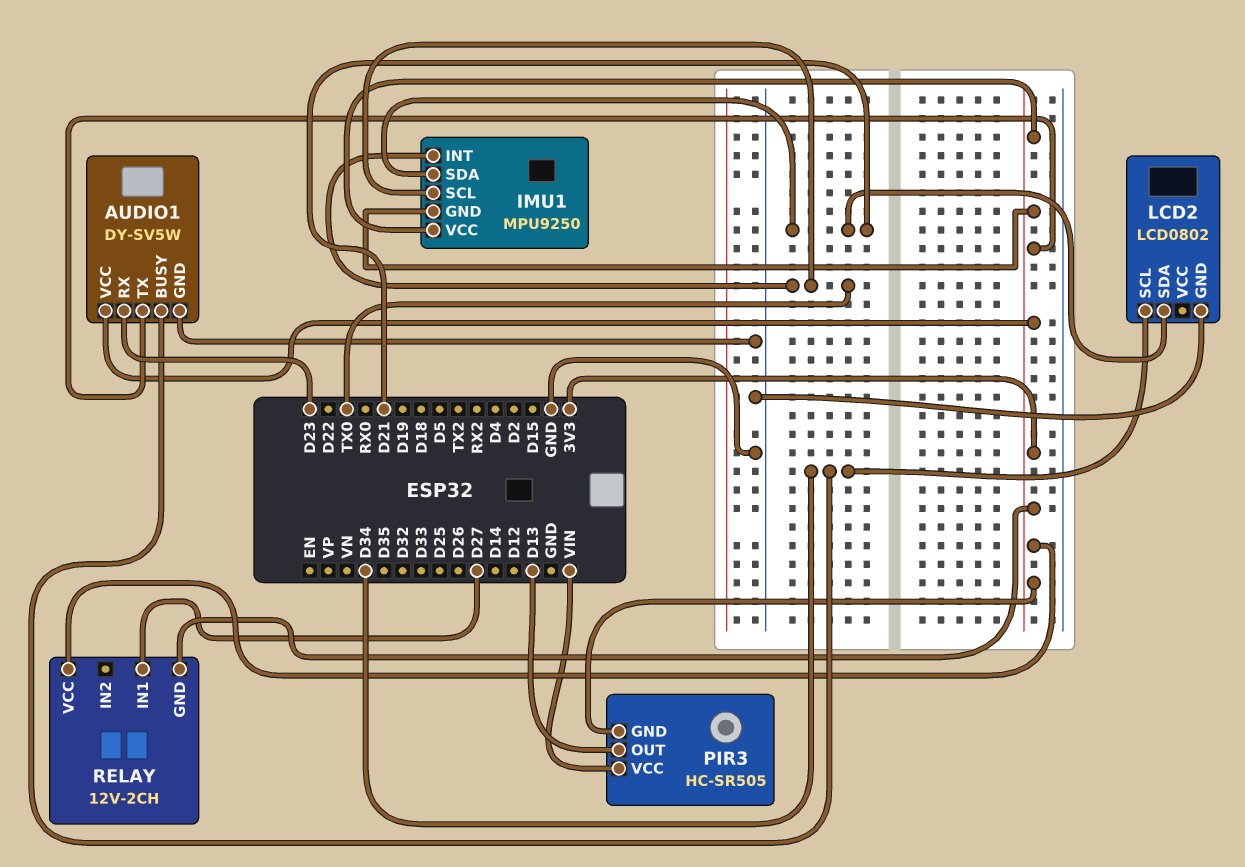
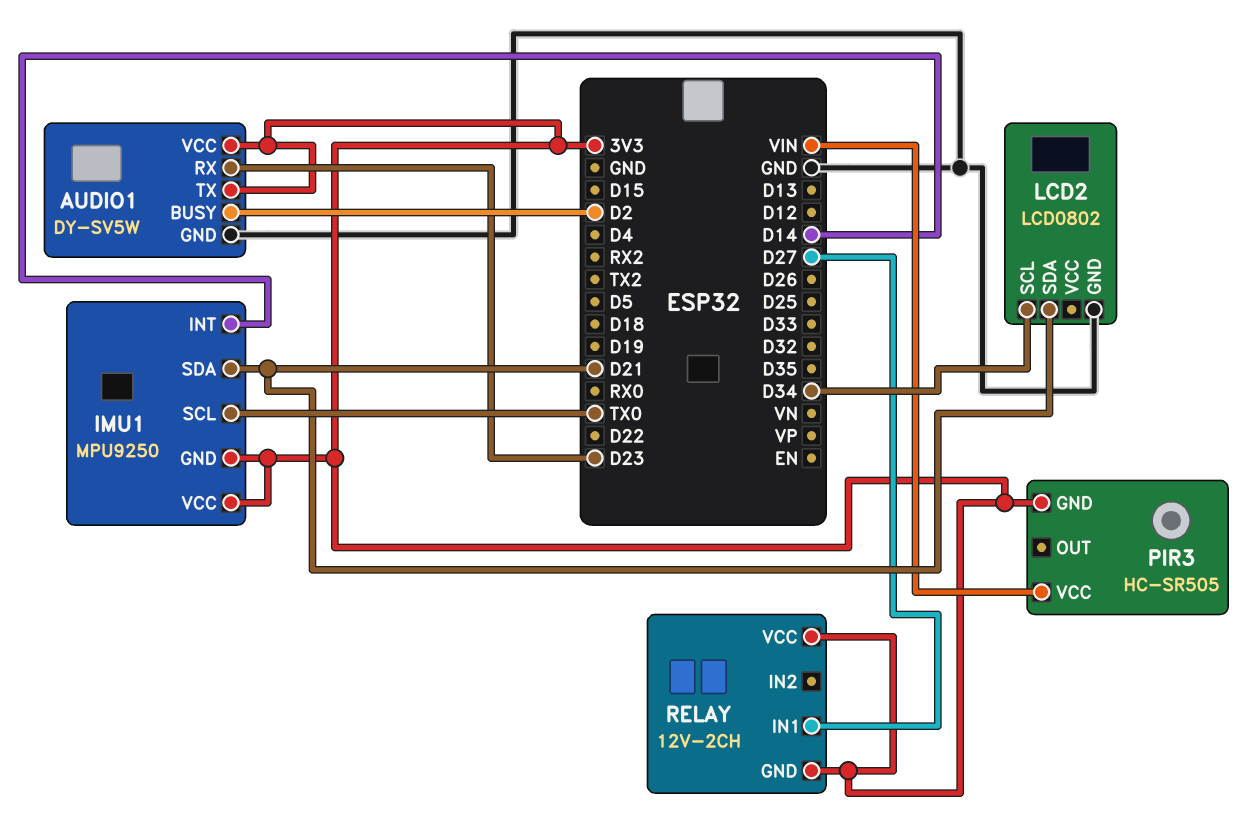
AUDIO1 pin BUSY: D34 -> D2
IMU1 pin INT: TX0 -> D14
PIR3 pin OUT: D13 -> none

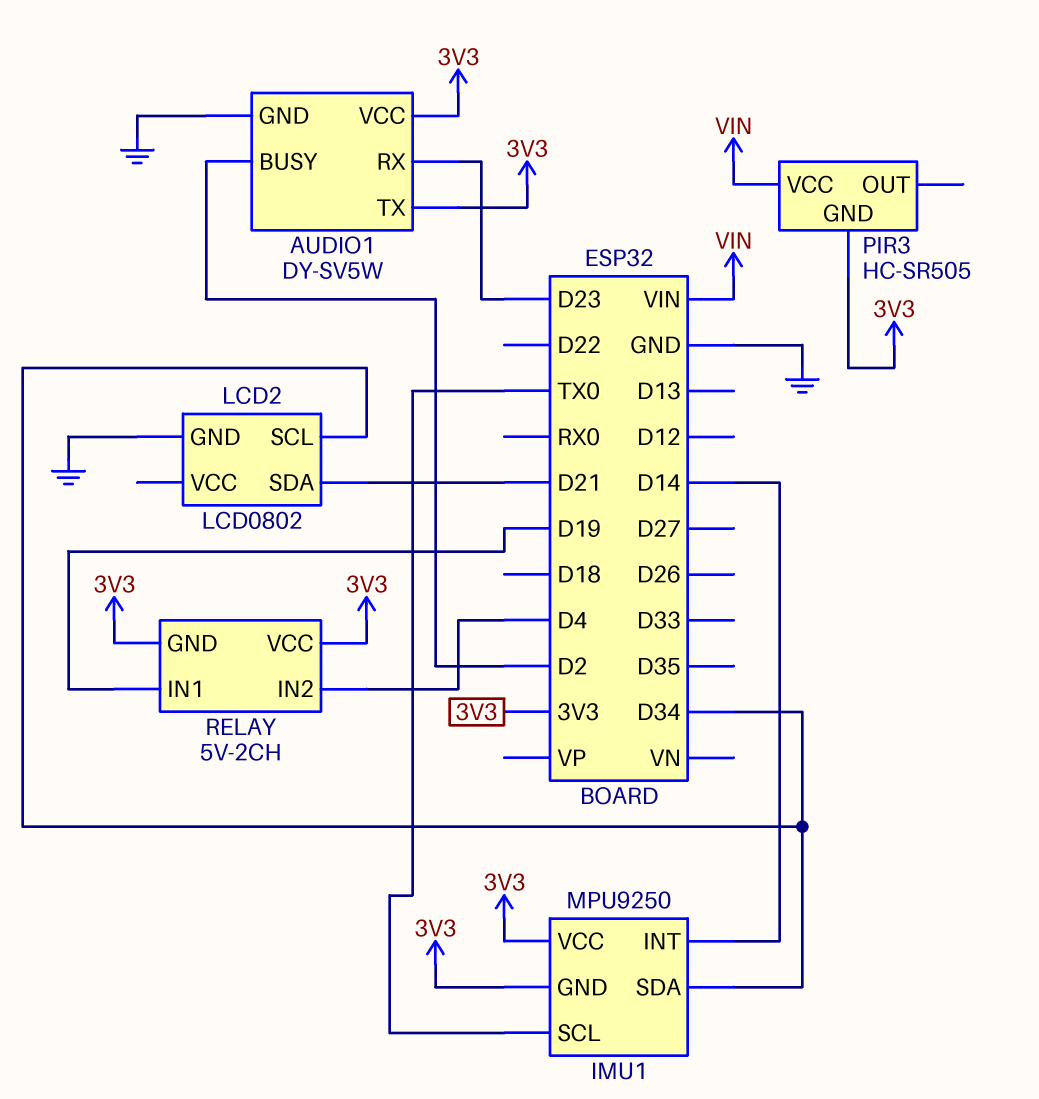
IMU1 pin SDA: D21 -> D34
RELAY: 12V-2CH -> 5V-2CH
RELAY pin IN1: D27 -> D19
RELAY pin IN2: none -> D4

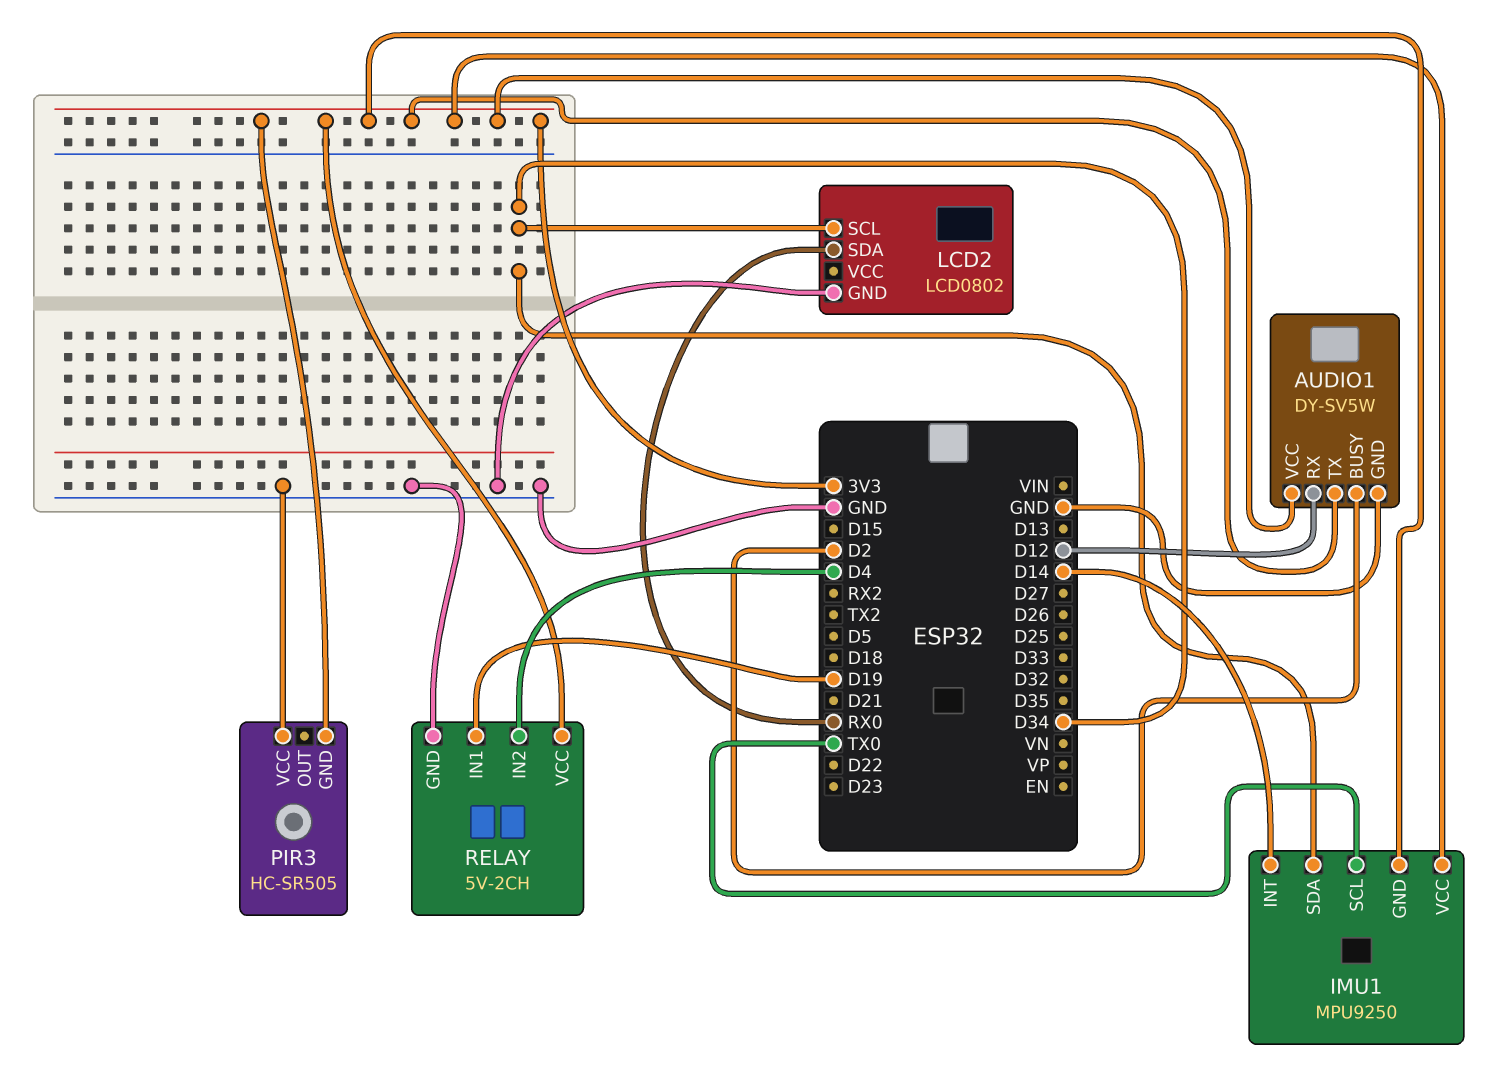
AUDIO1 pin RX: D23 -> D12
LCD2 pin SDA: D21 -> RX0
PIR3 pin VCC: VIN -> GND
RELAY pin GND: 3V3 -> GND

